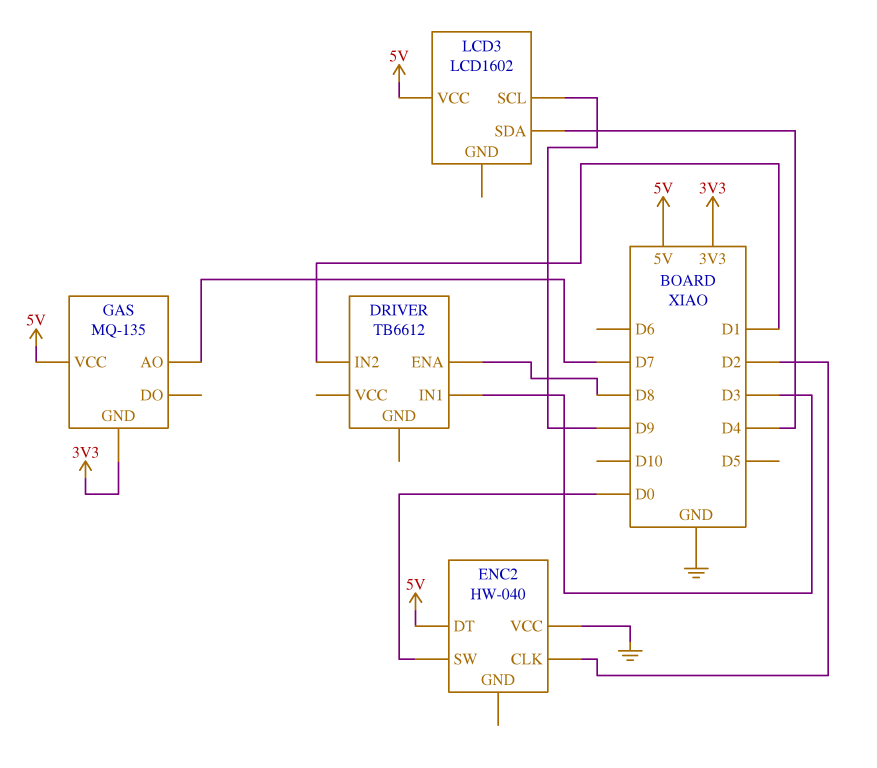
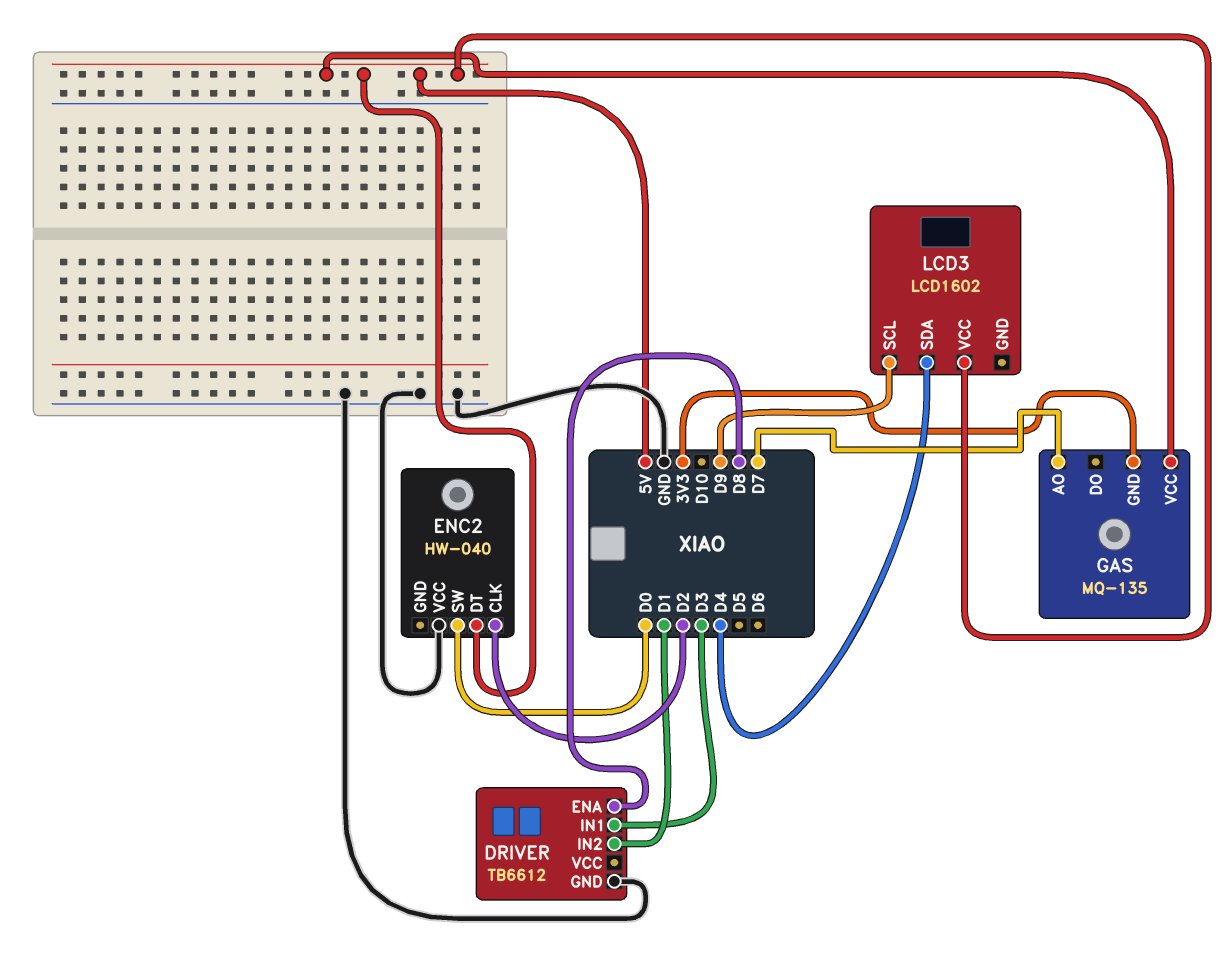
DRIVER pin GND: none -> GND

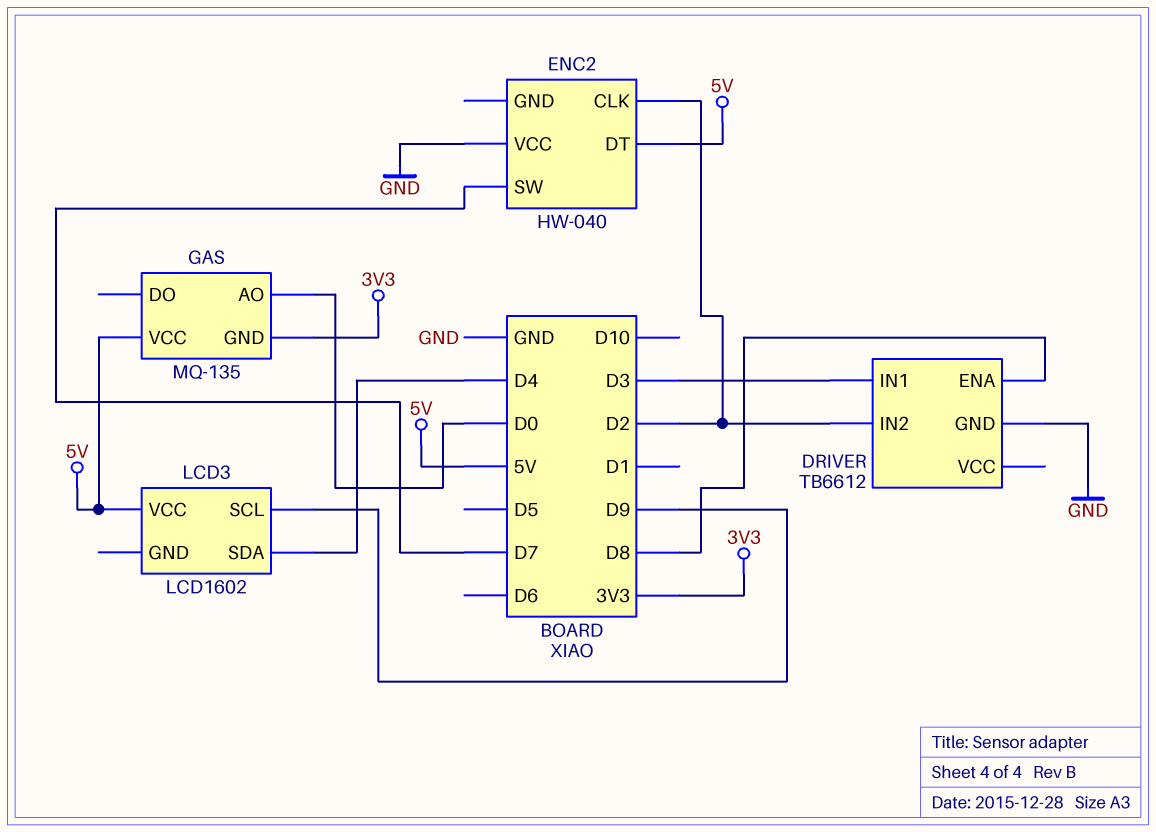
DRIVER pin IN2: D1 -> D2
ENC2 pin SW: D0 -> D7
GAS pin AO: D7 -> D0

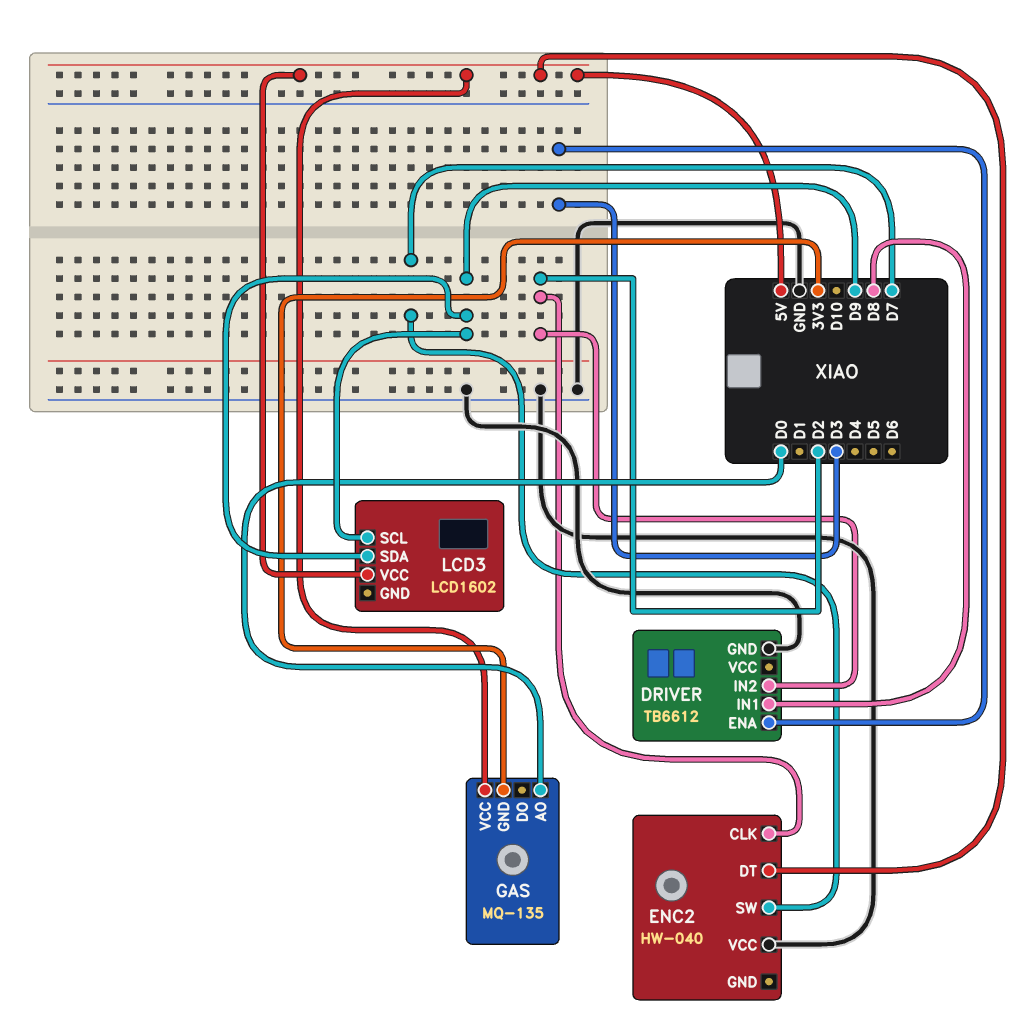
DRIVER pin ENA: D8 -> D3
DRIVER pin IN1: D3 -> D8
LCD3 pin SDA: D4 -> D9

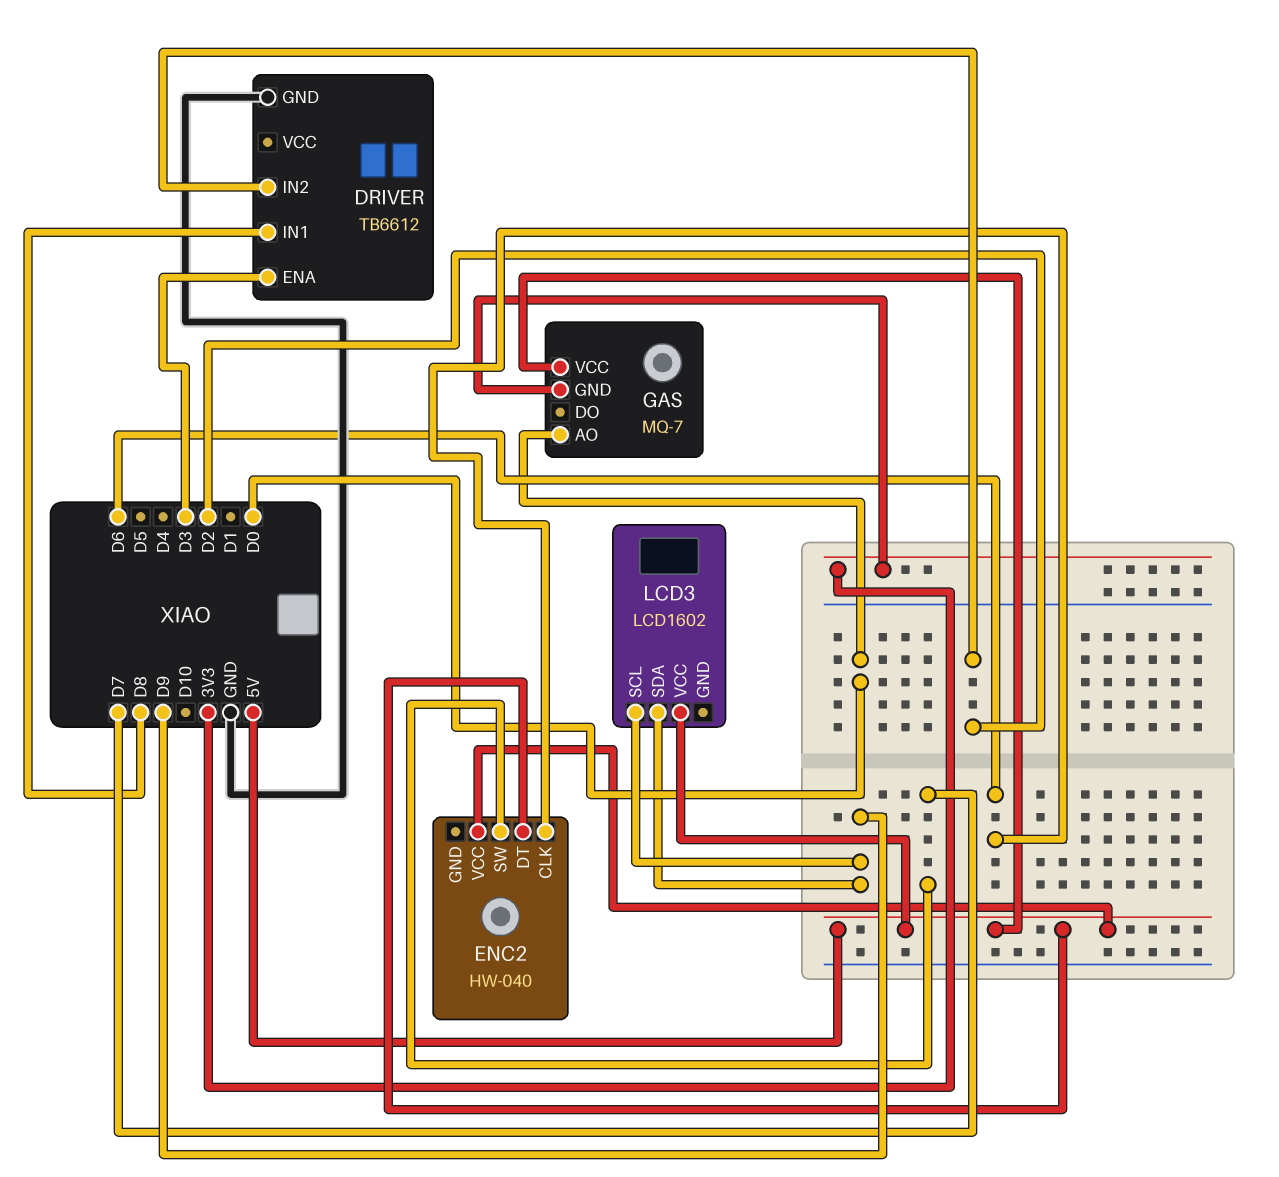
ENC2 pin CLK: D2 -> D6
ENC2 pin VCC: GND -> 5V
GAS: MQ-135 -> MQ-7

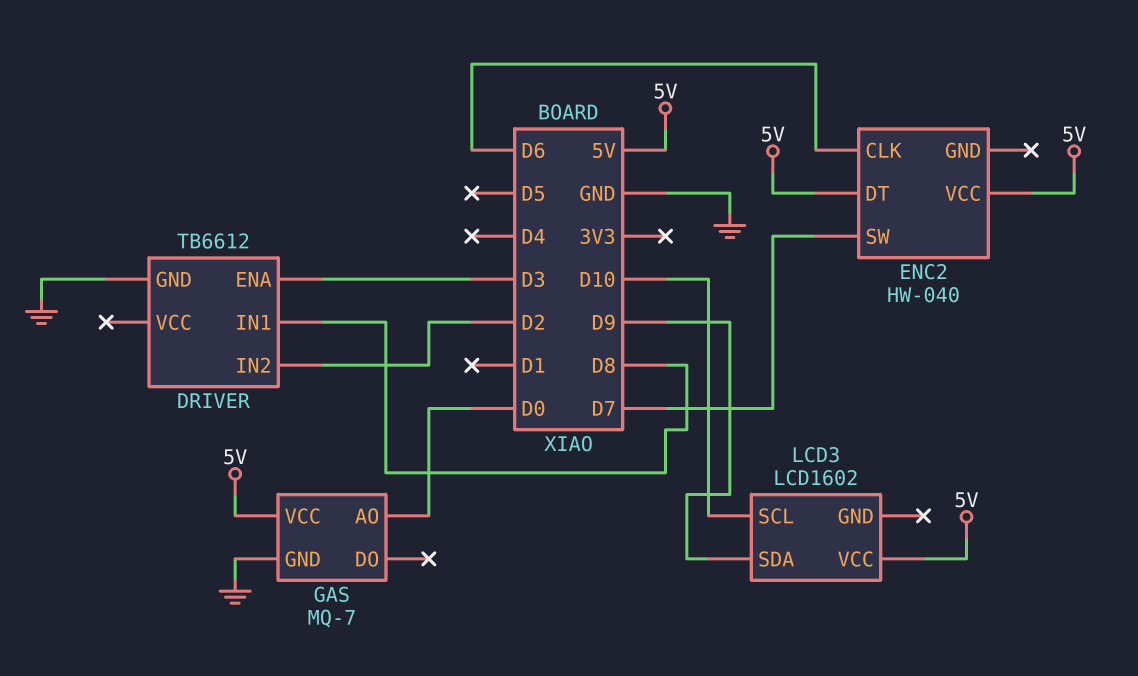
GAS pin GND: 3V3 -> GND
LCD3 pin SCL: D9 -> D10

